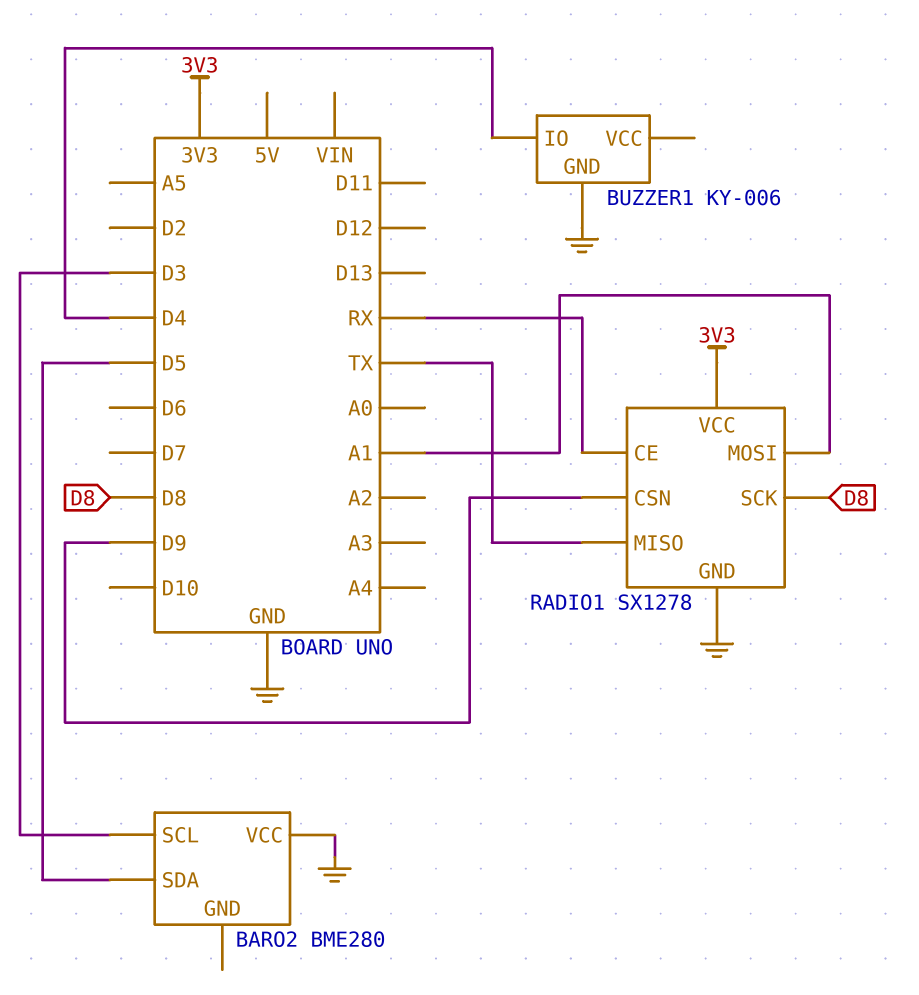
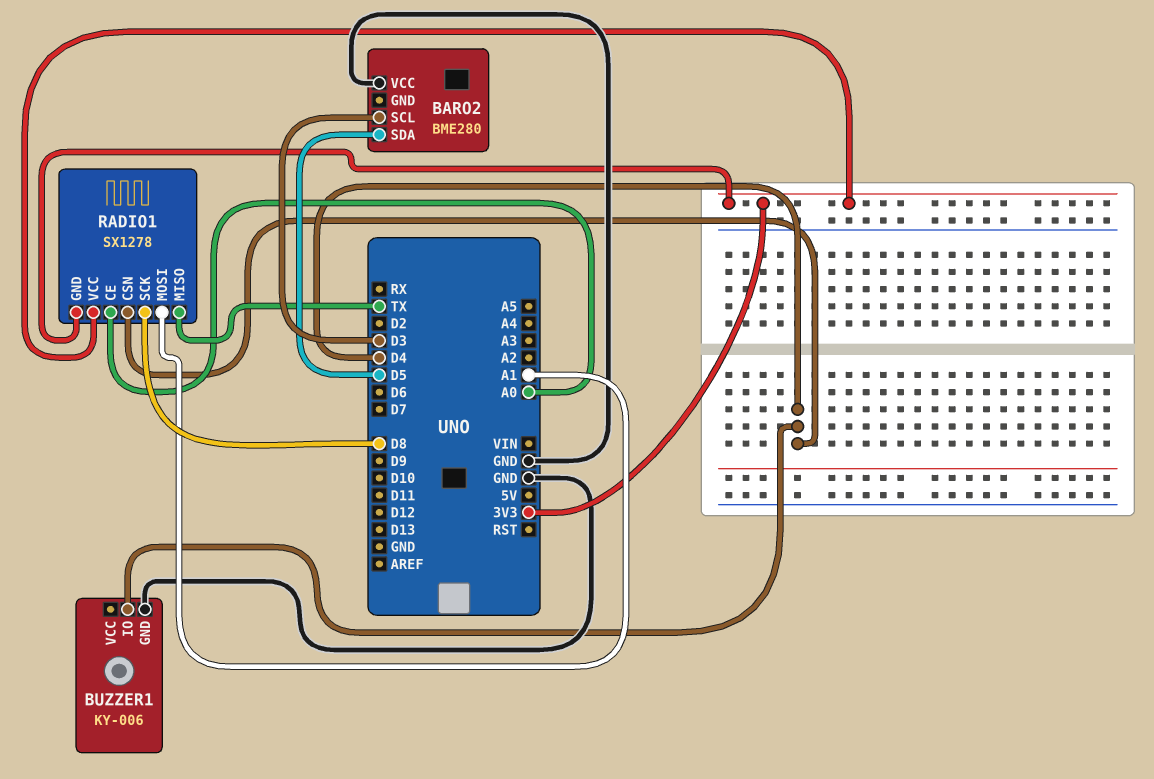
RADIO1 pin CE: RX -> A0
RADIO1 pin CSN: D9 -> D4
RADIO1 pin GND: GND -> 3V3

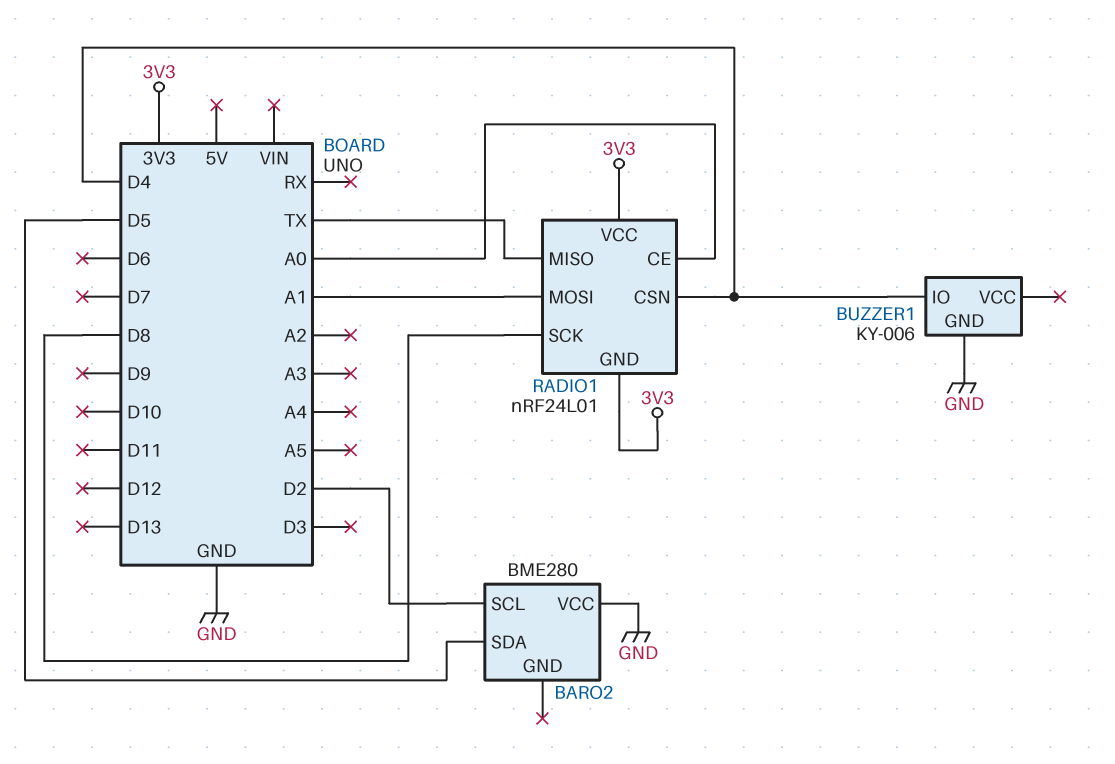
BARO2 pin SCL: D3 -> D2
RADIO1: SX1278 -> nRF24L01

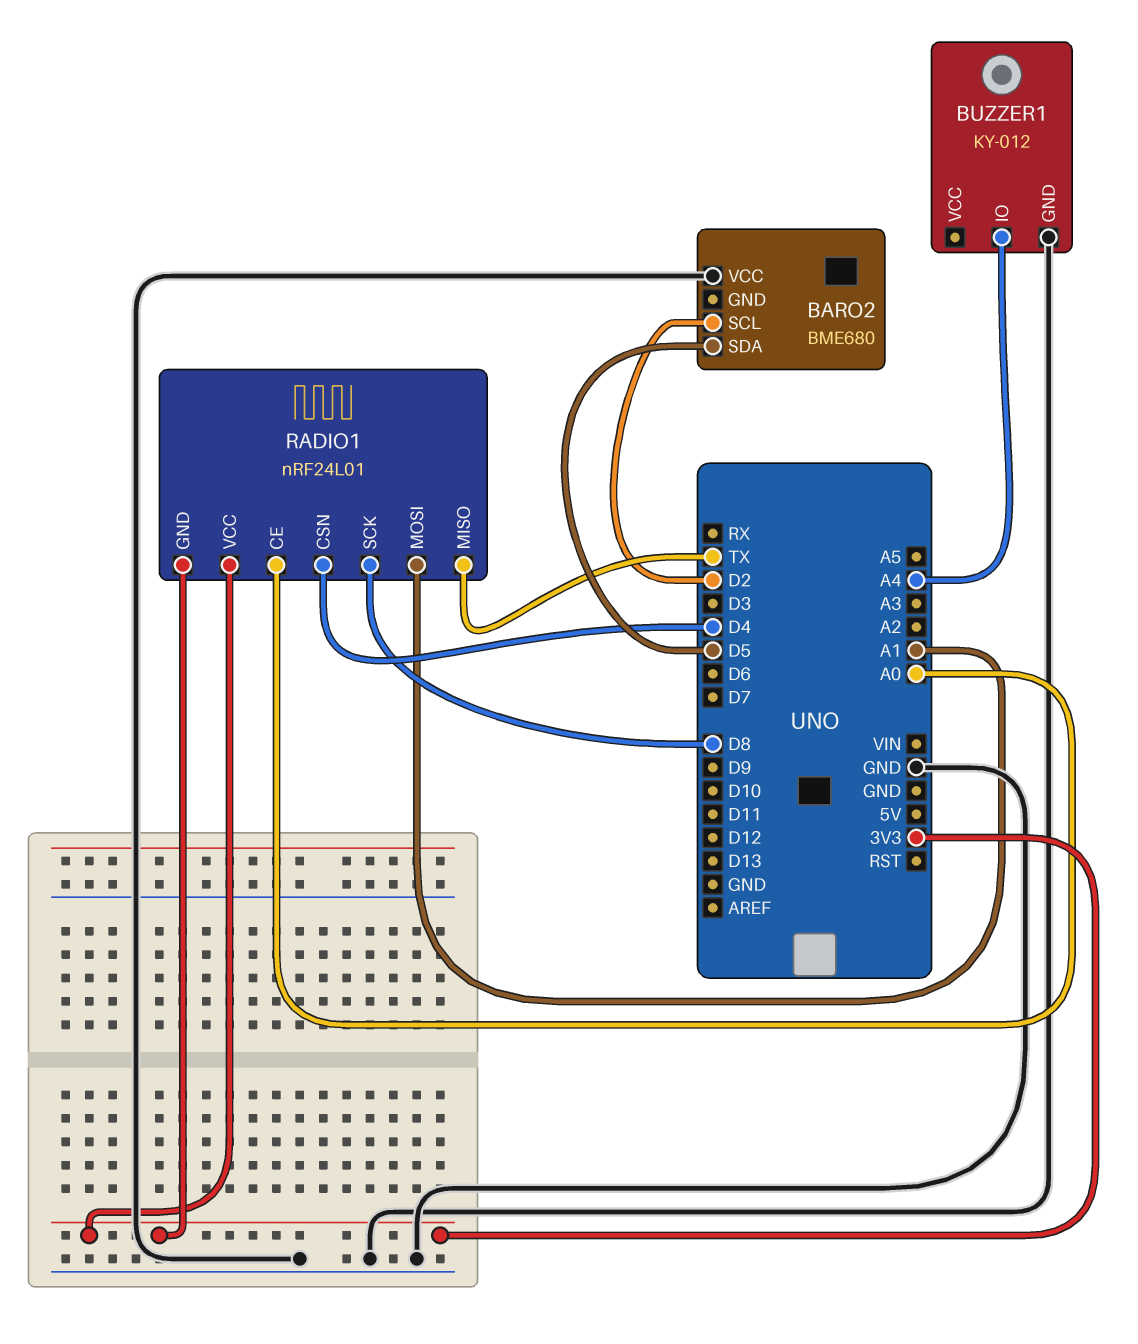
BARO2: BME280 -> BME680
BUZZER1: KY-006 -> KY-012
BUZZER1 pin IO: D4 -> A4

